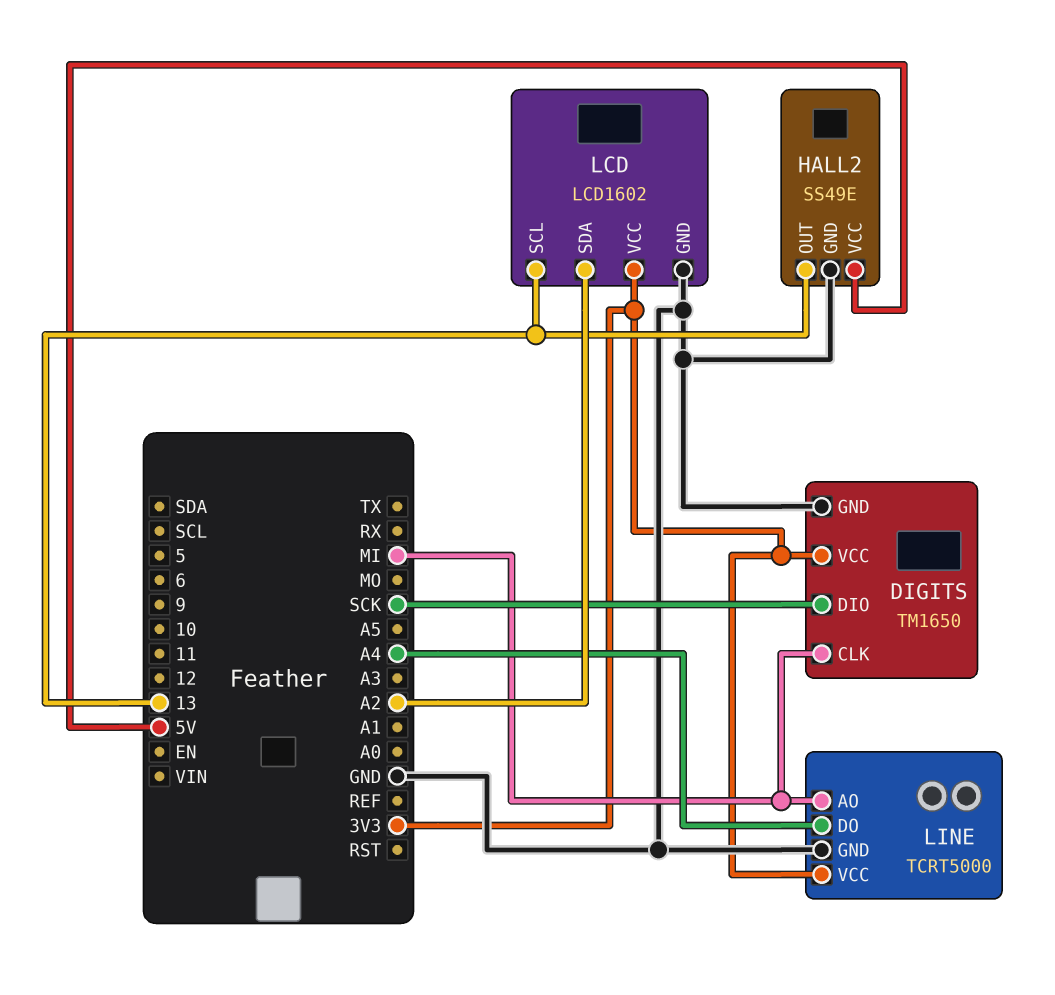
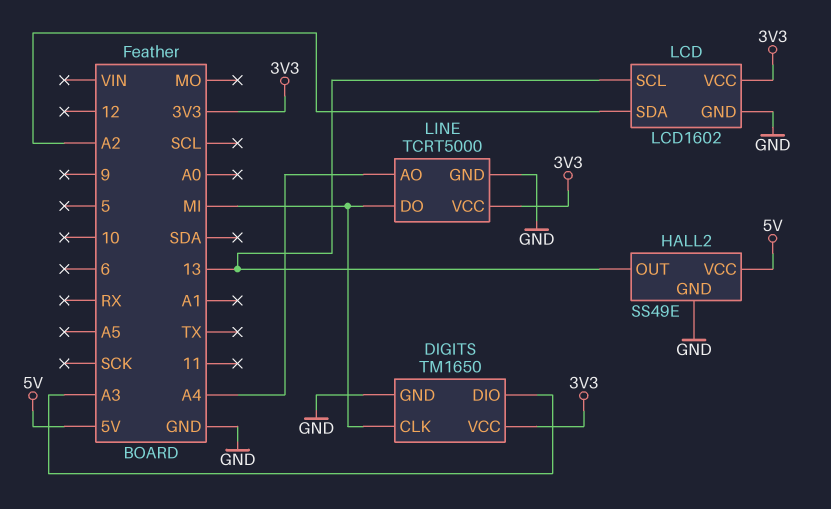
DIGITS pin DIO: SCK -> A3
LINE pin AO: MI -> A4
LINE pin DO: A4 -> MI

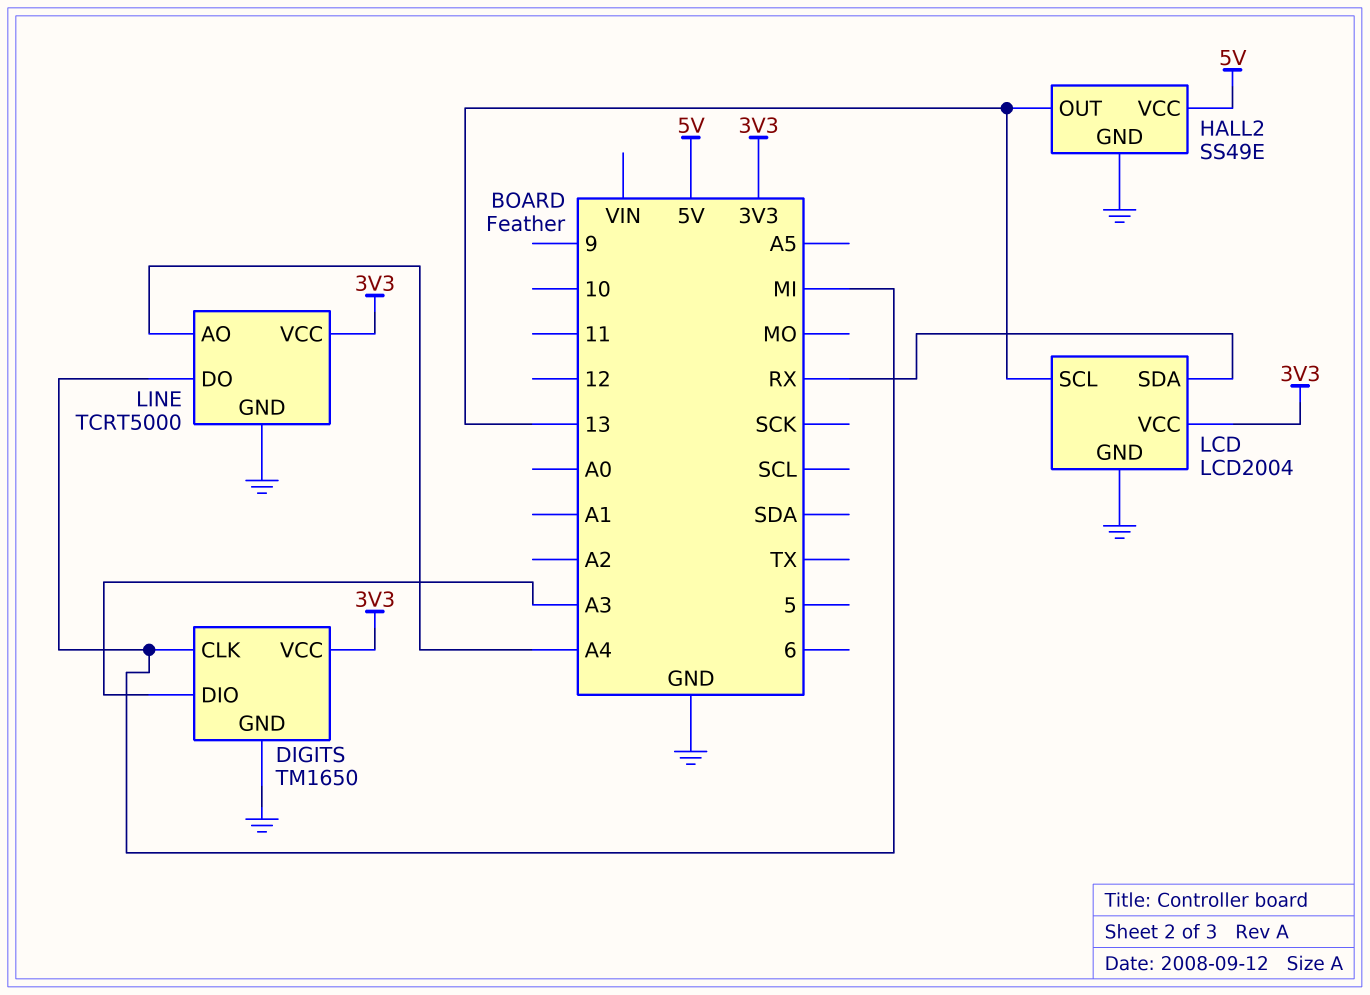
LCD: LCD1602 -> LCD2004
LCD pin SDA: A2 -> RX

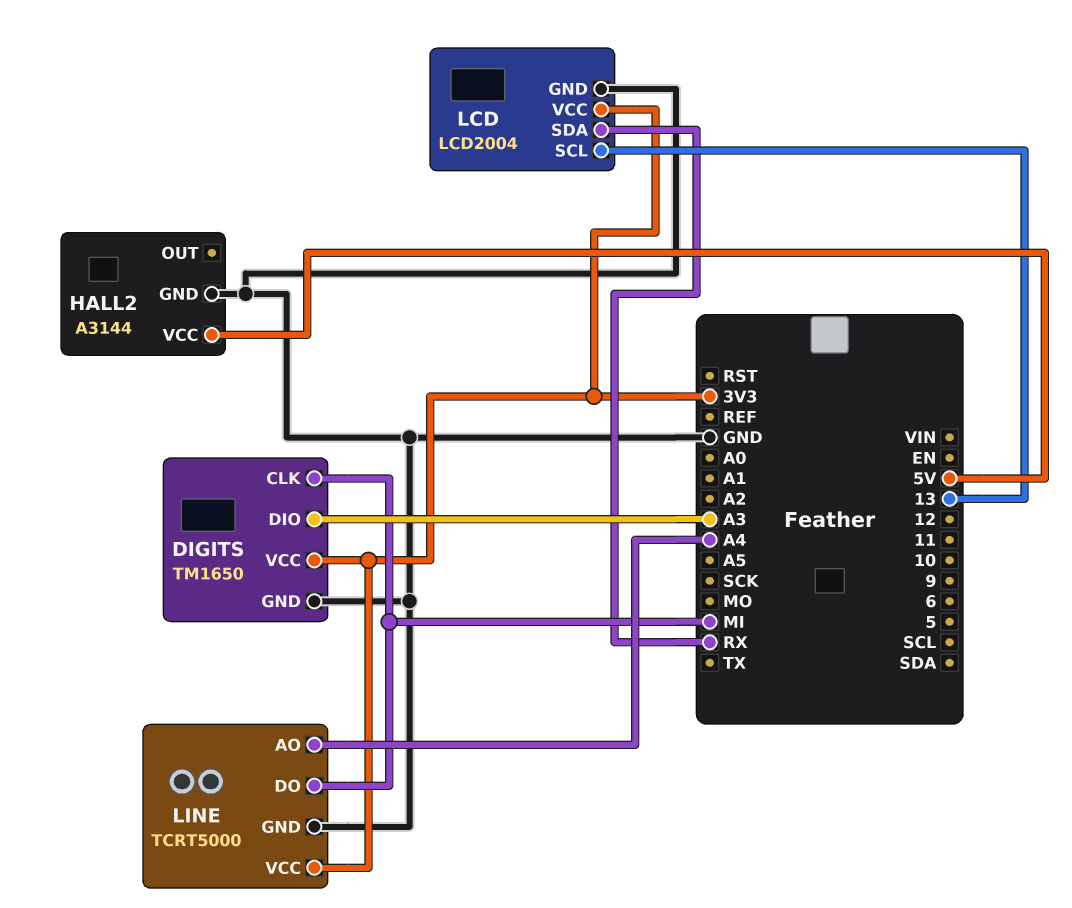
HALL2: SS49E -> A3144
HALL2 pin OUT: 13 -> none

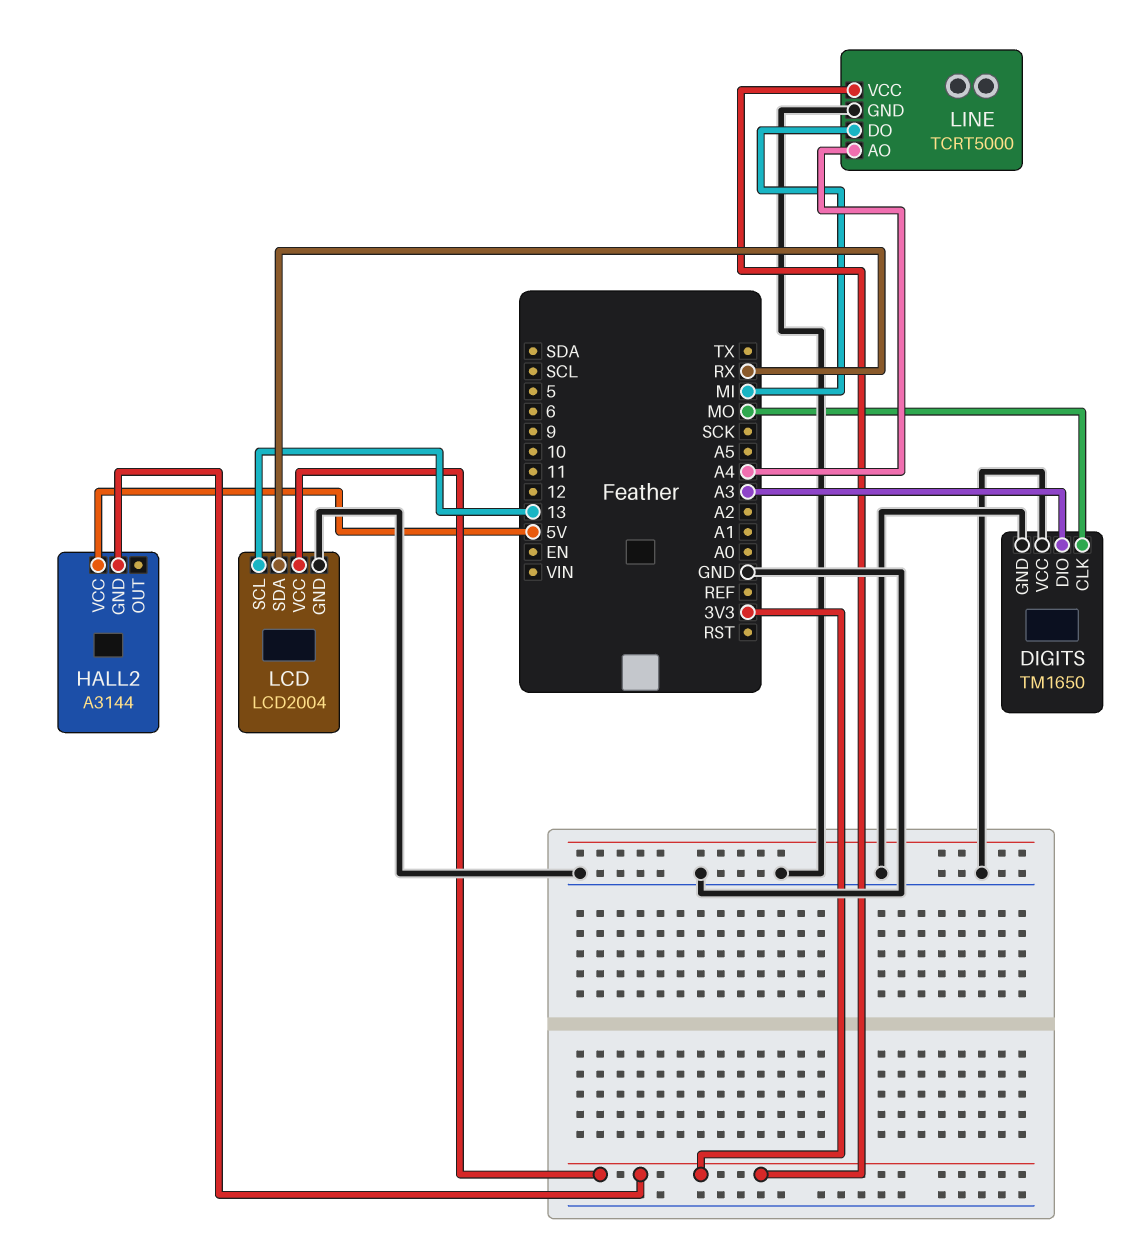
DIGITS pin CLK: MI -> MO
DIGITS pin VCC: 3V3 -> GND
HALL2 pin GND: GND -> 3V3

